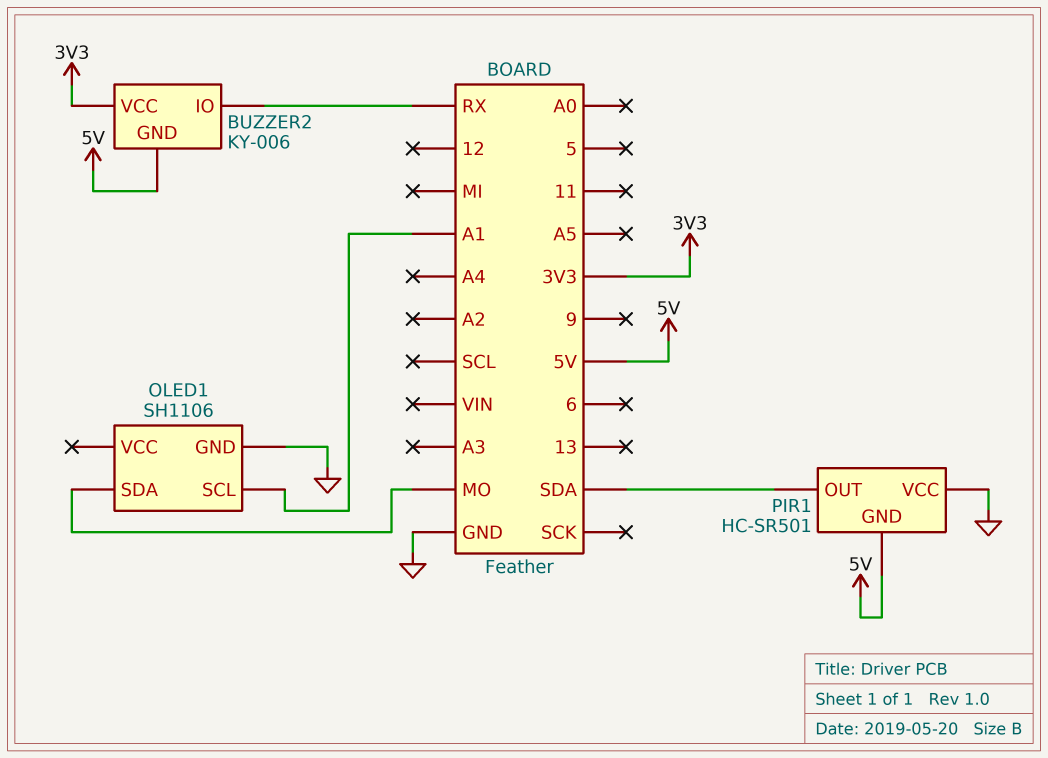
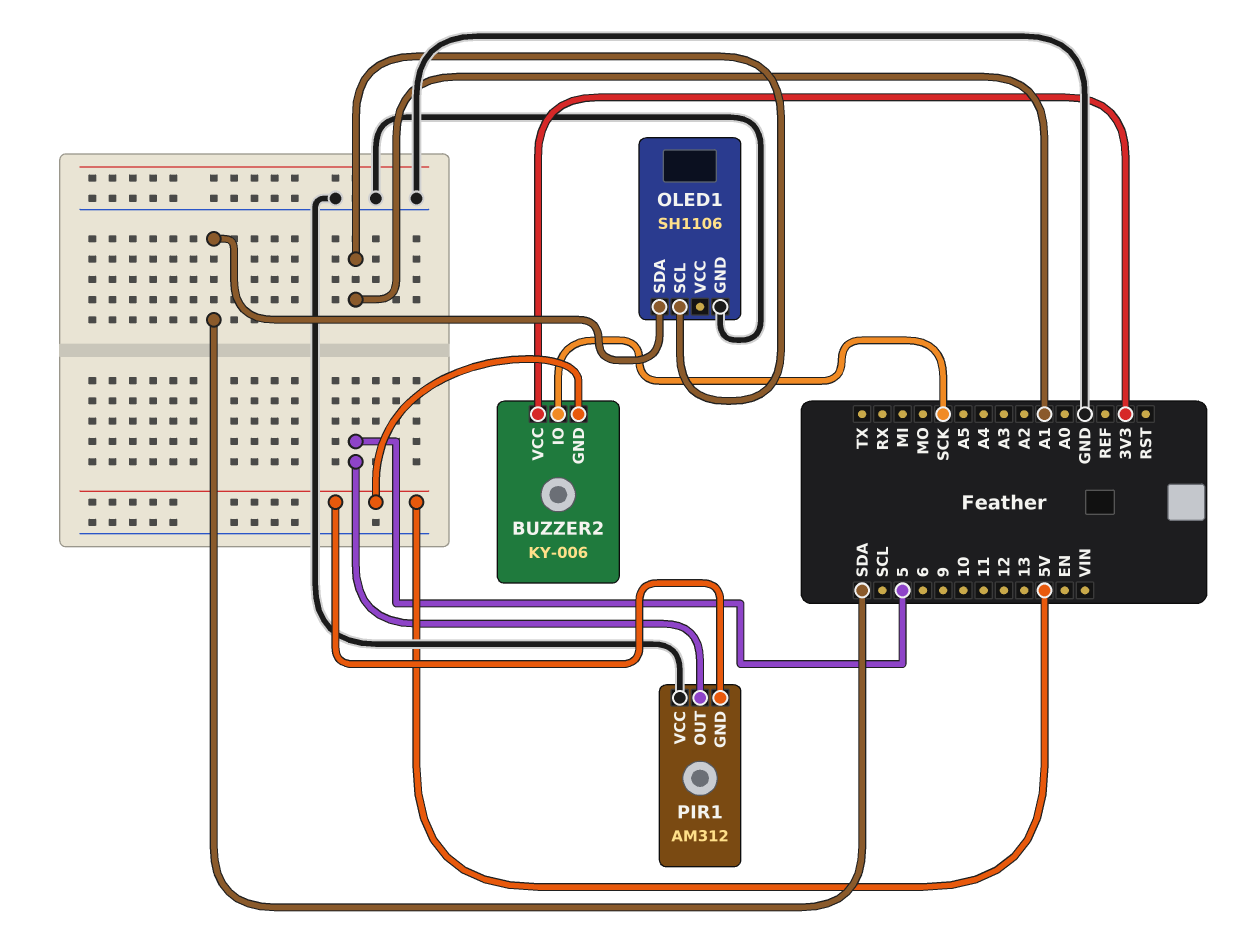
BUZZER2 pin IO: RX -> SCK
OLED1 pin SDA: MO -> SDA
PIR1: HC-SR501 -> AM312
PIR1 pin OUT: SDA -> 5

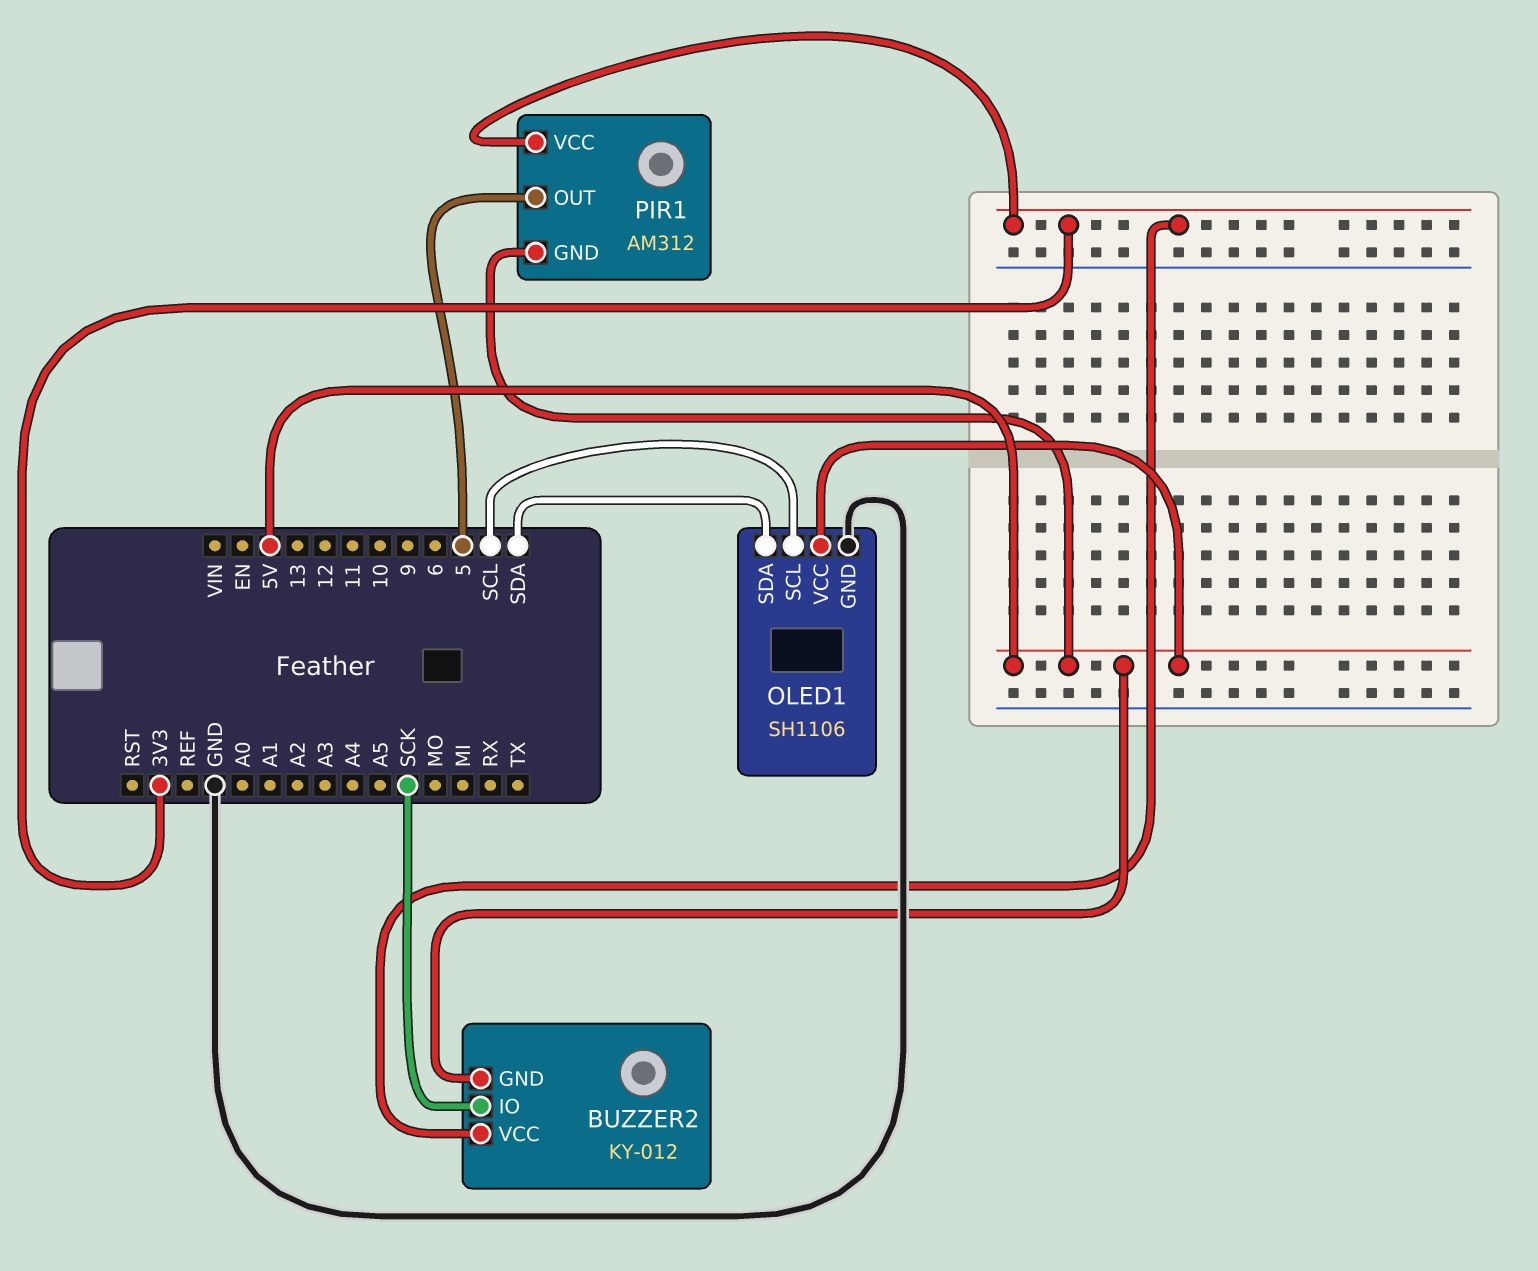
BUZZER2: KY-006 -> KY-012
OLED1 pin SCL: A1 -> SCL
OLED1 pin VCC: none -> 5V
PIR1 pin VCC: GND -> 3V3

